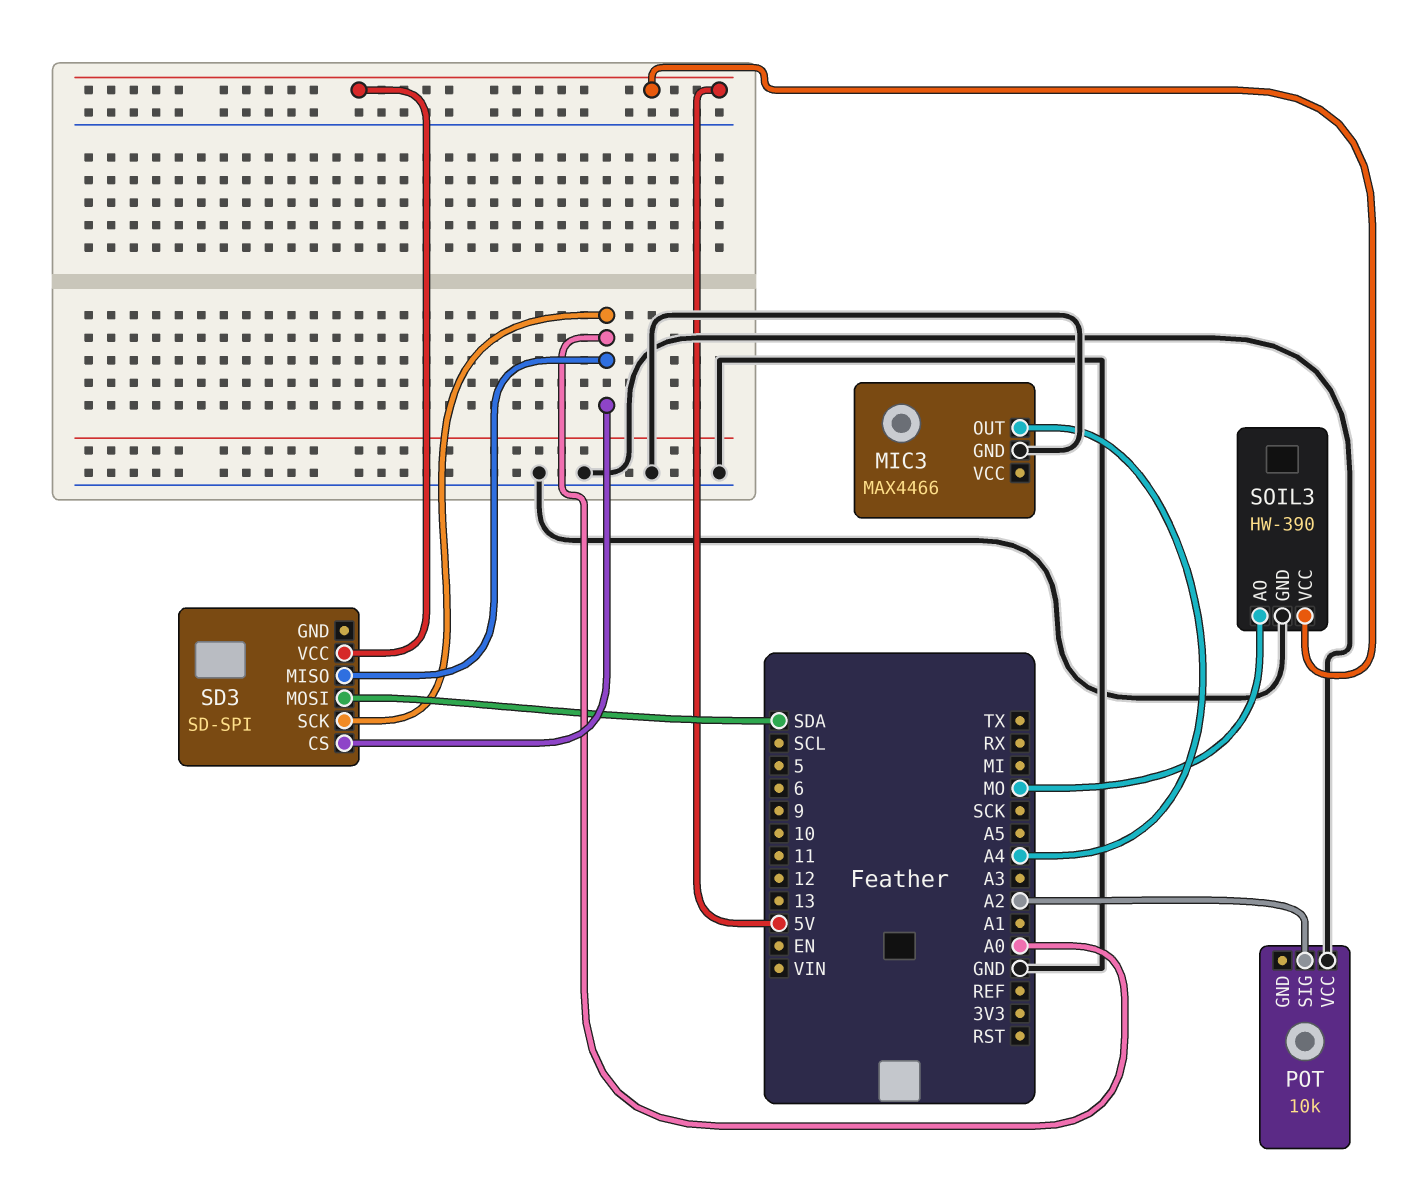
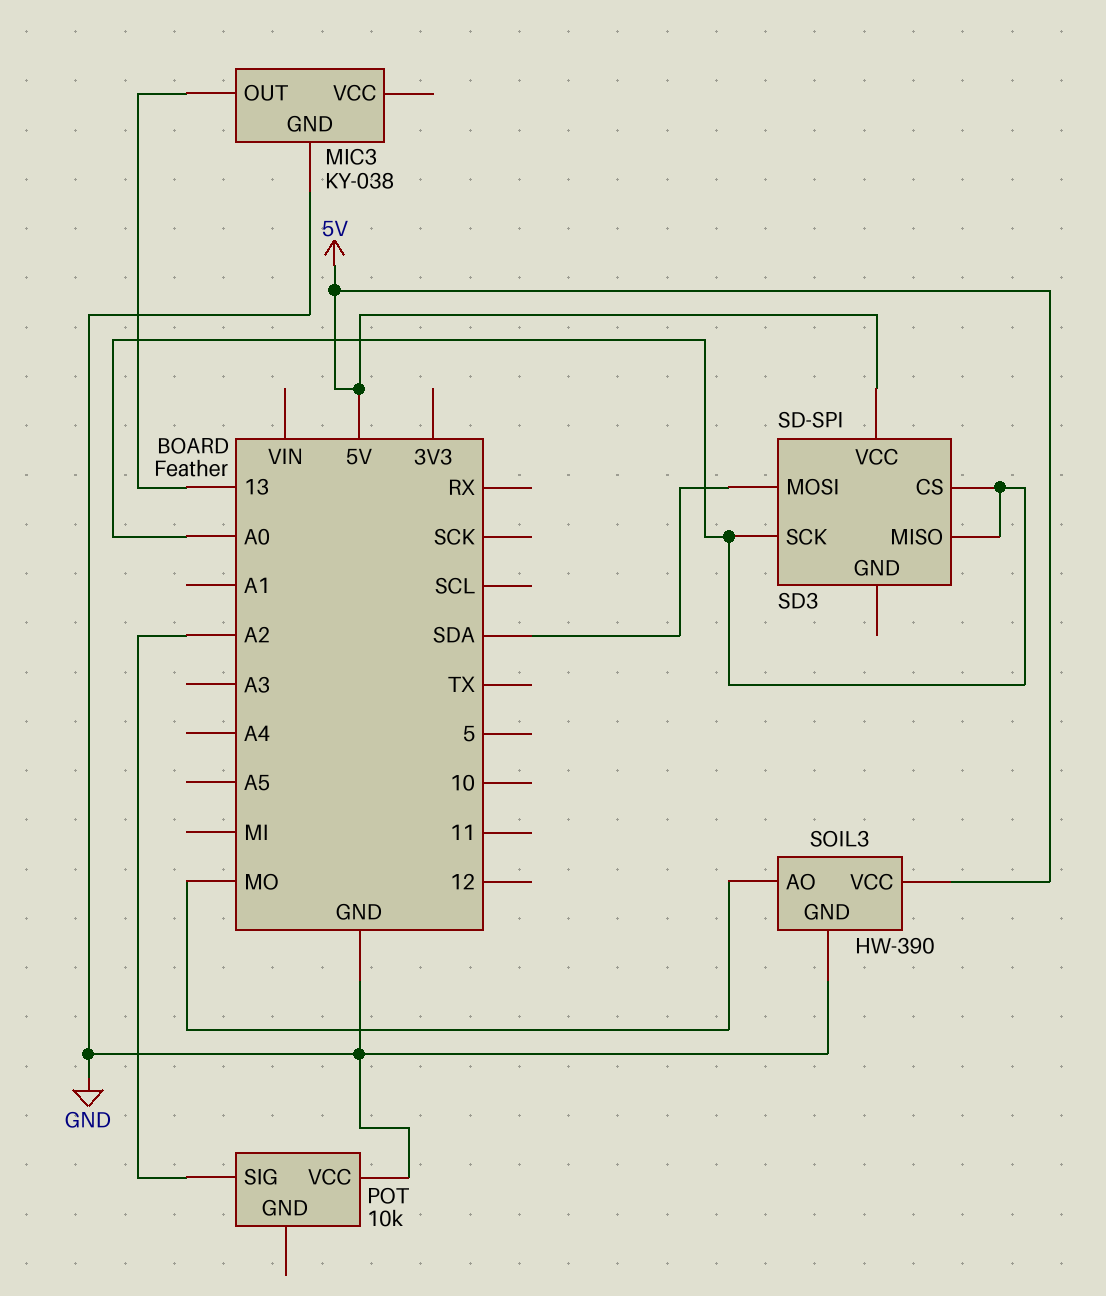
MIC3: MAX4466 -> KY-038
MIC3 pin OUT: A4 -> 13

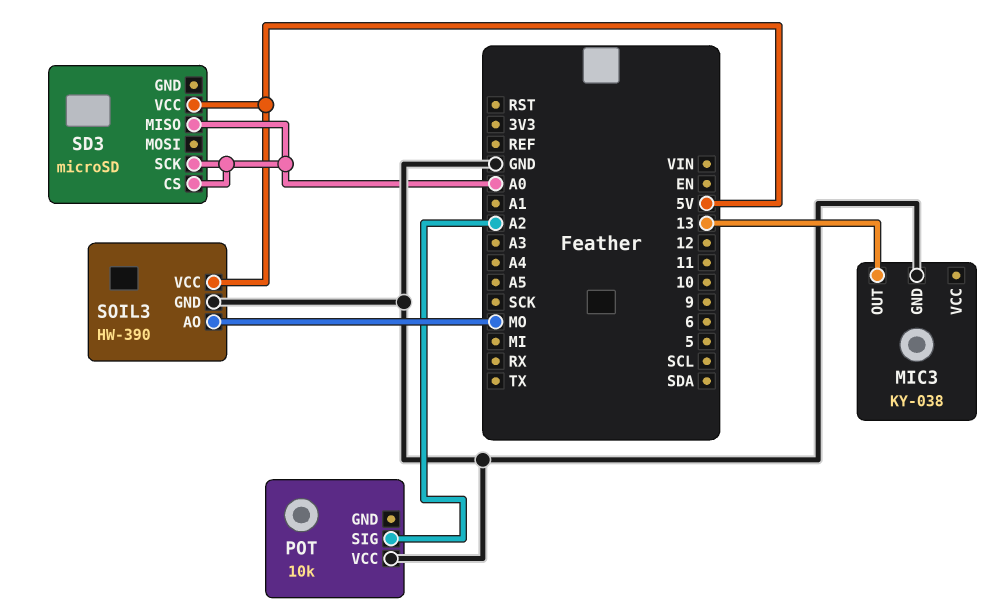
SD3: SD-SPI -> microSD
SD3 pin MOSI: SDA -> none

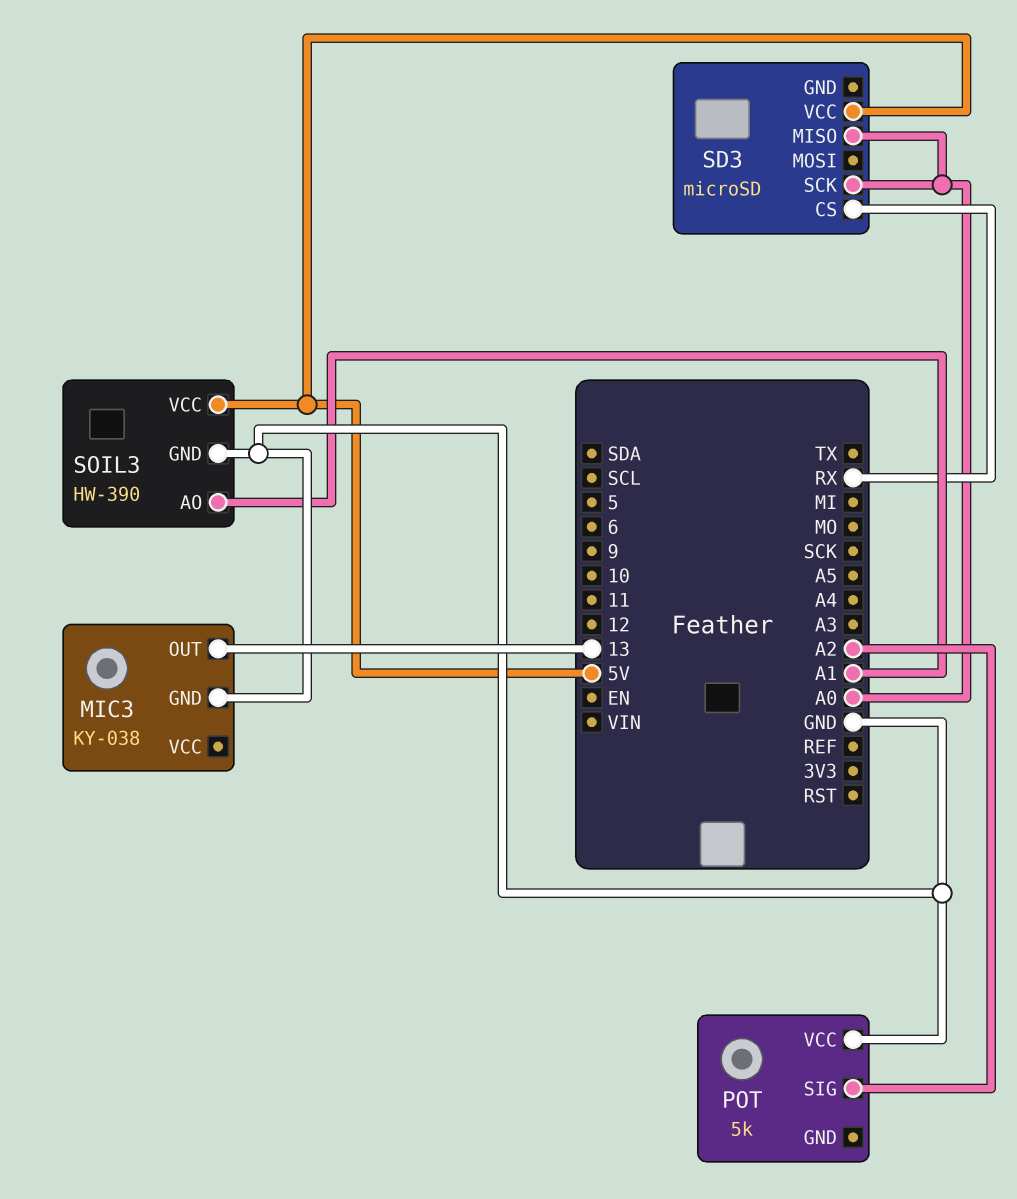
POT: 10k -> 5k
SD3 pin CS: A0 -> RX
SOIL3 pin AO: MO -> A1

